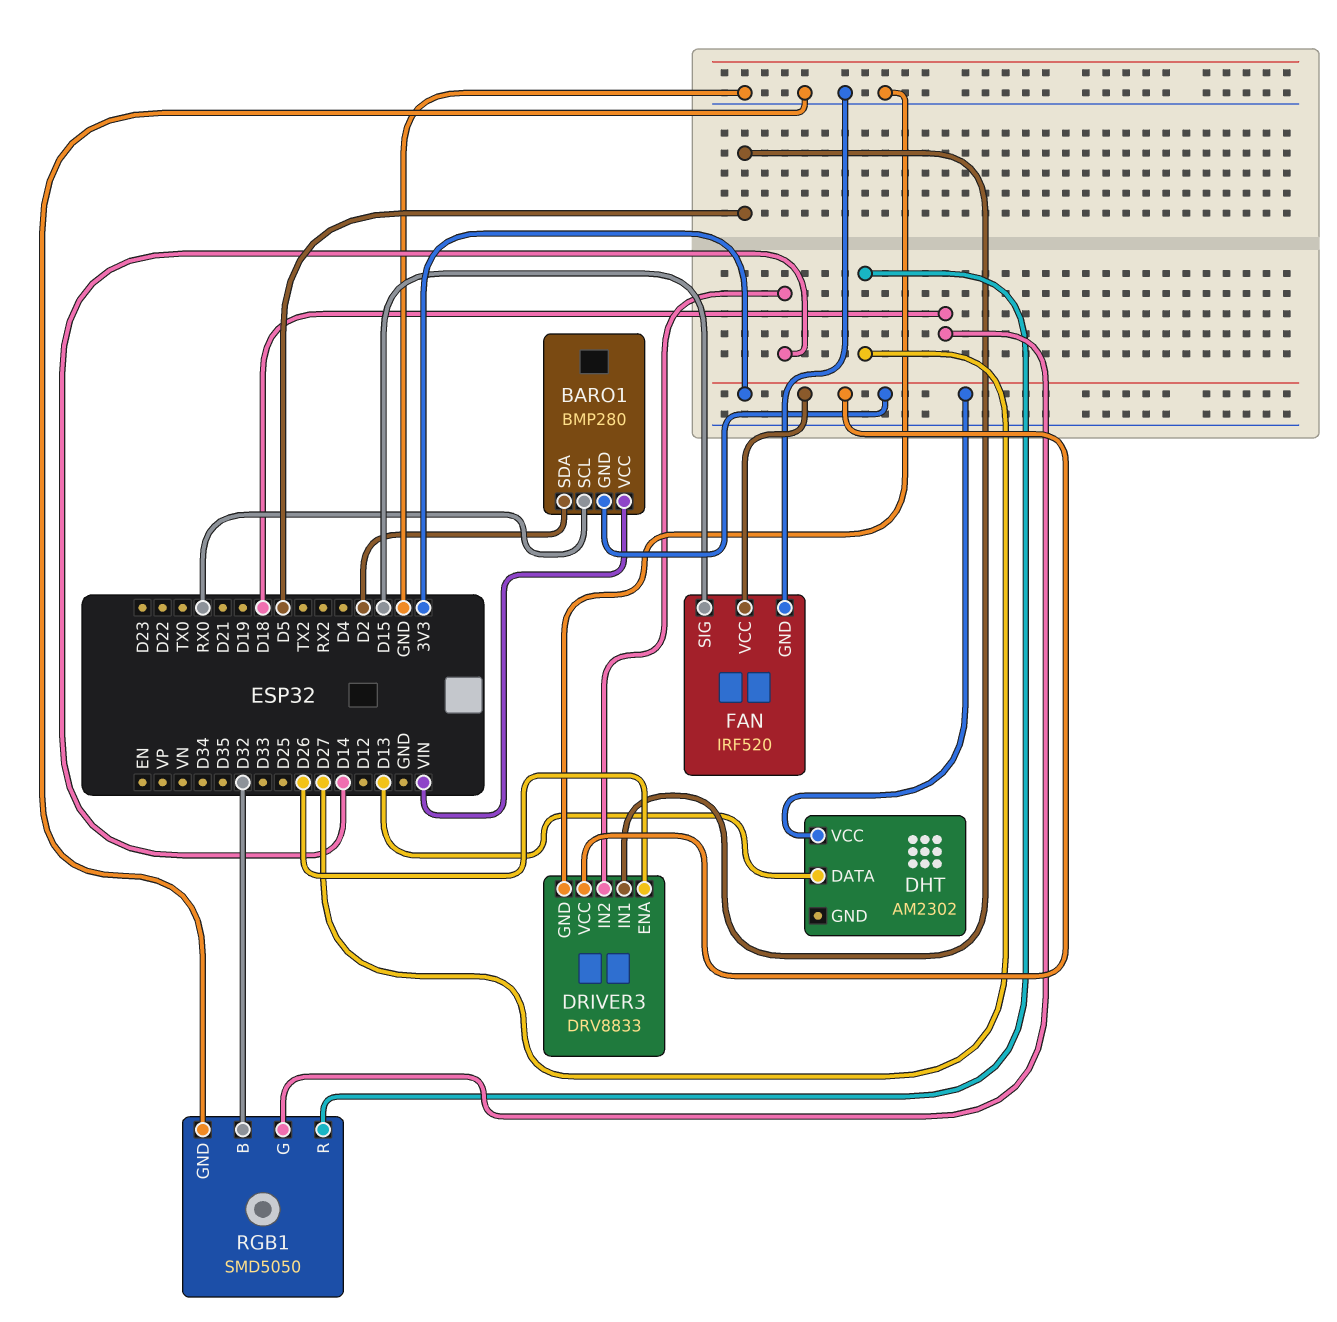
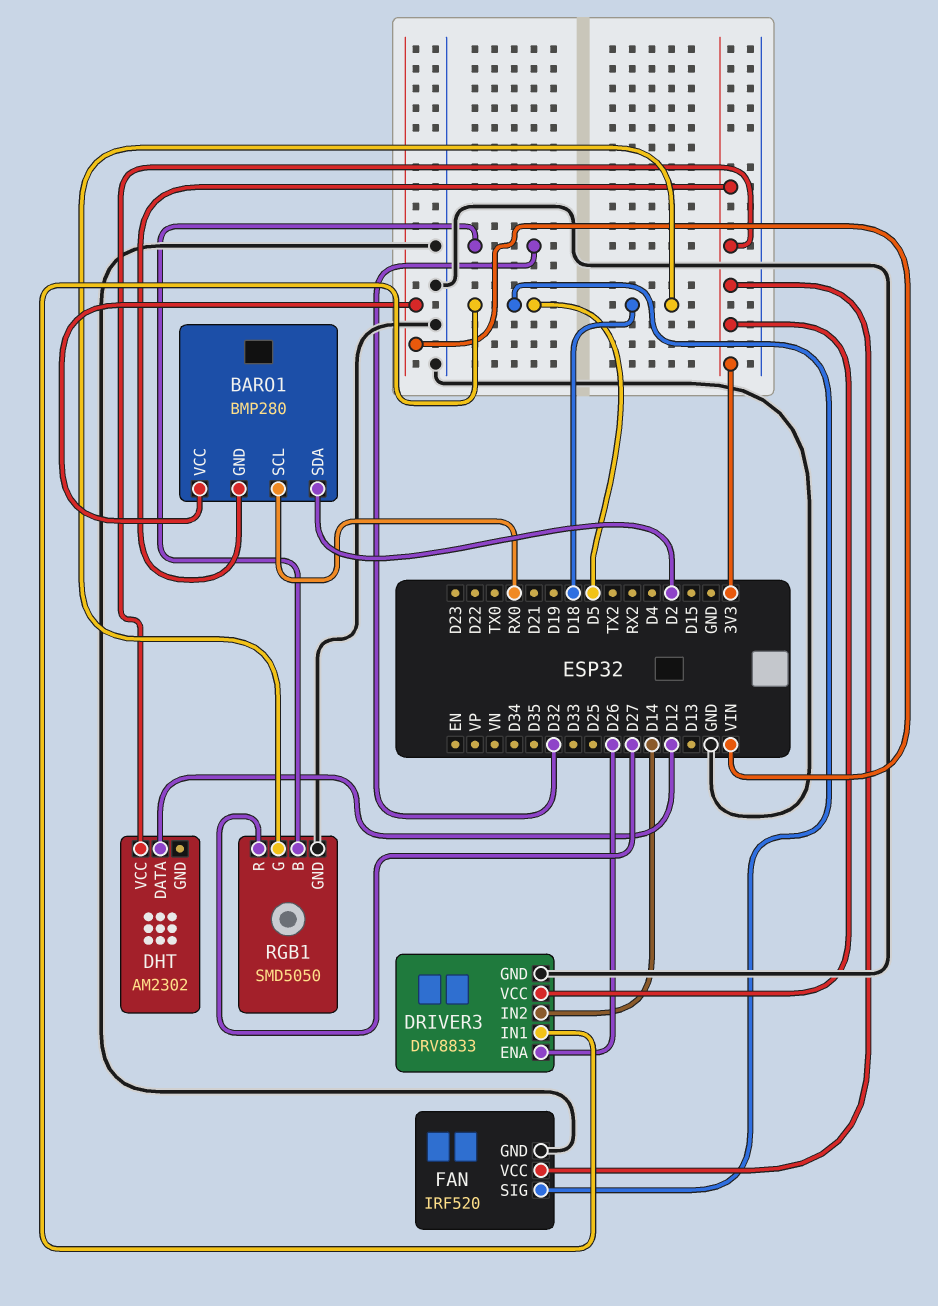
DHT pin DATA: D13 -> D12
FAN pin SIG: D15 -> D5

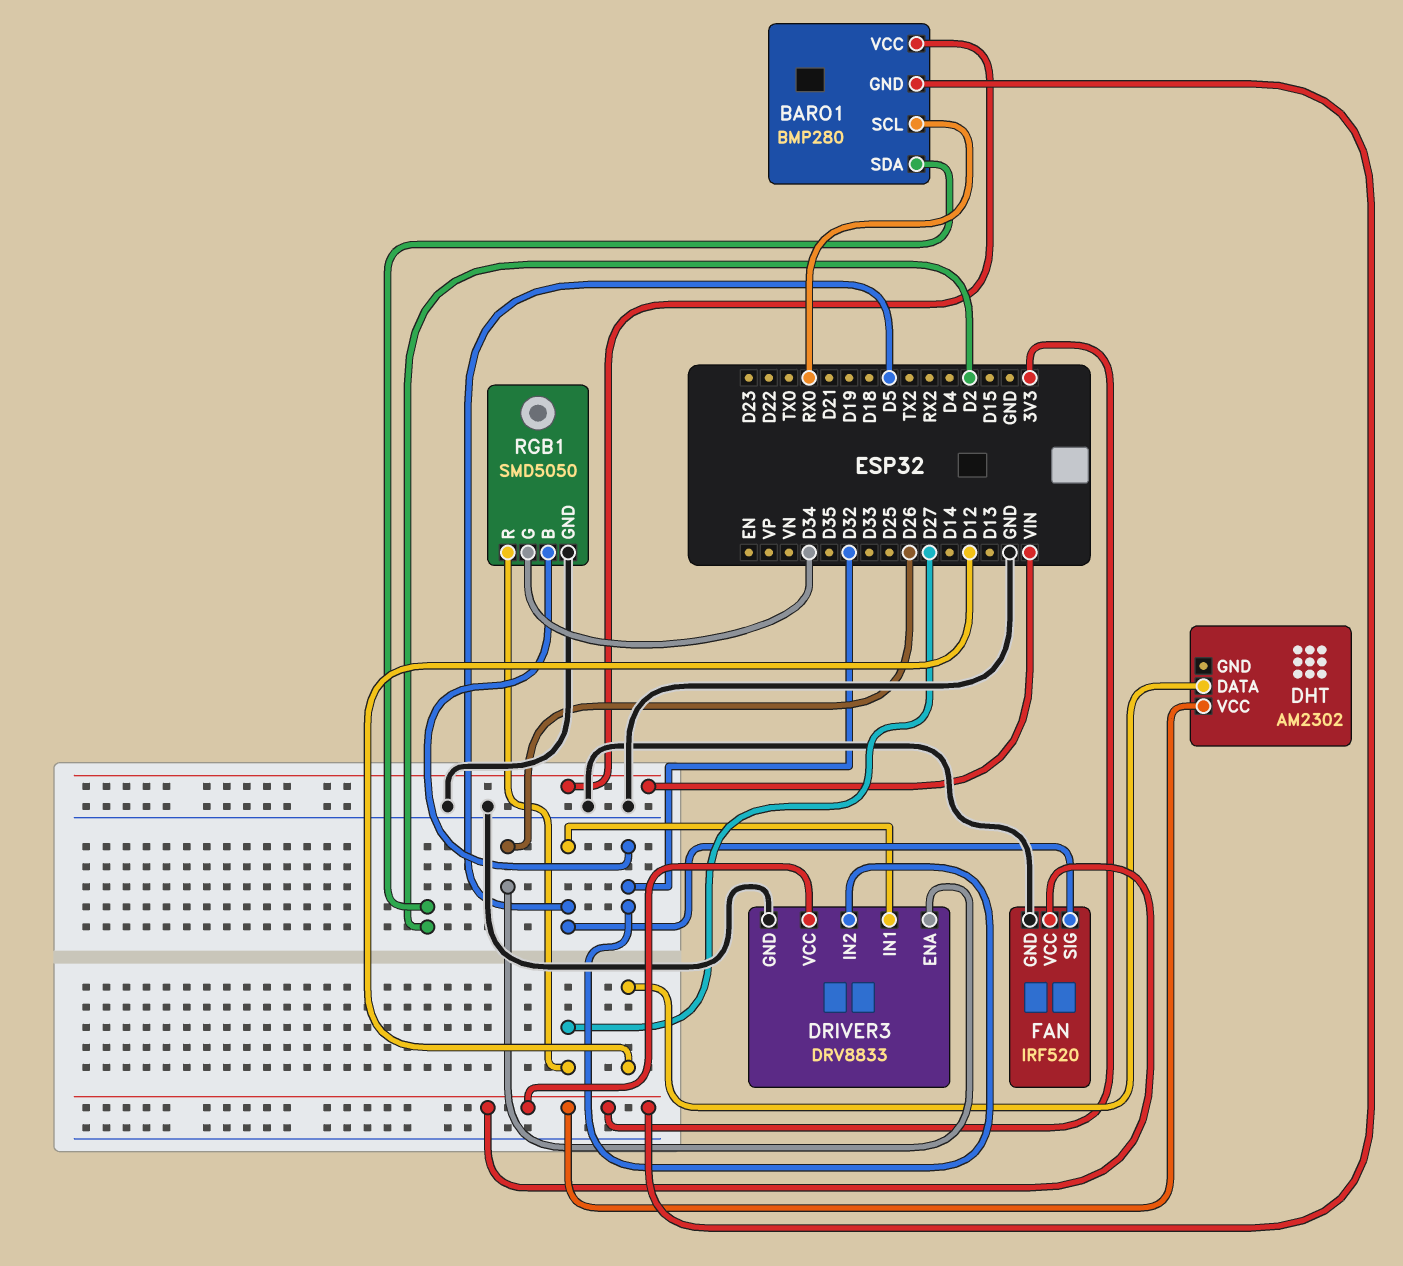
DRIVER3 pin IN2: D14 -> D32
RGB1 pin G: D18 -> D34

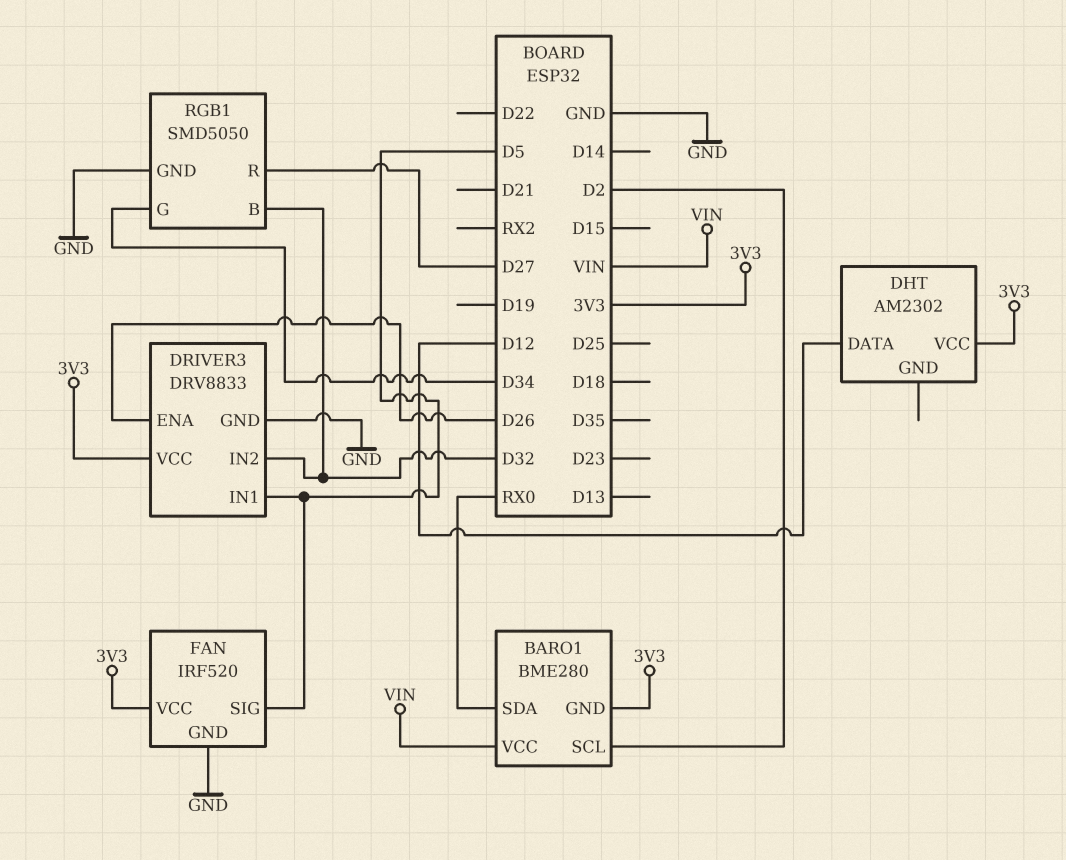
BARO1: BMP280 -> BME280
BARO1 pin SCL: RX0 -> D2
BARO1 pin SDA: D2 -> RX0

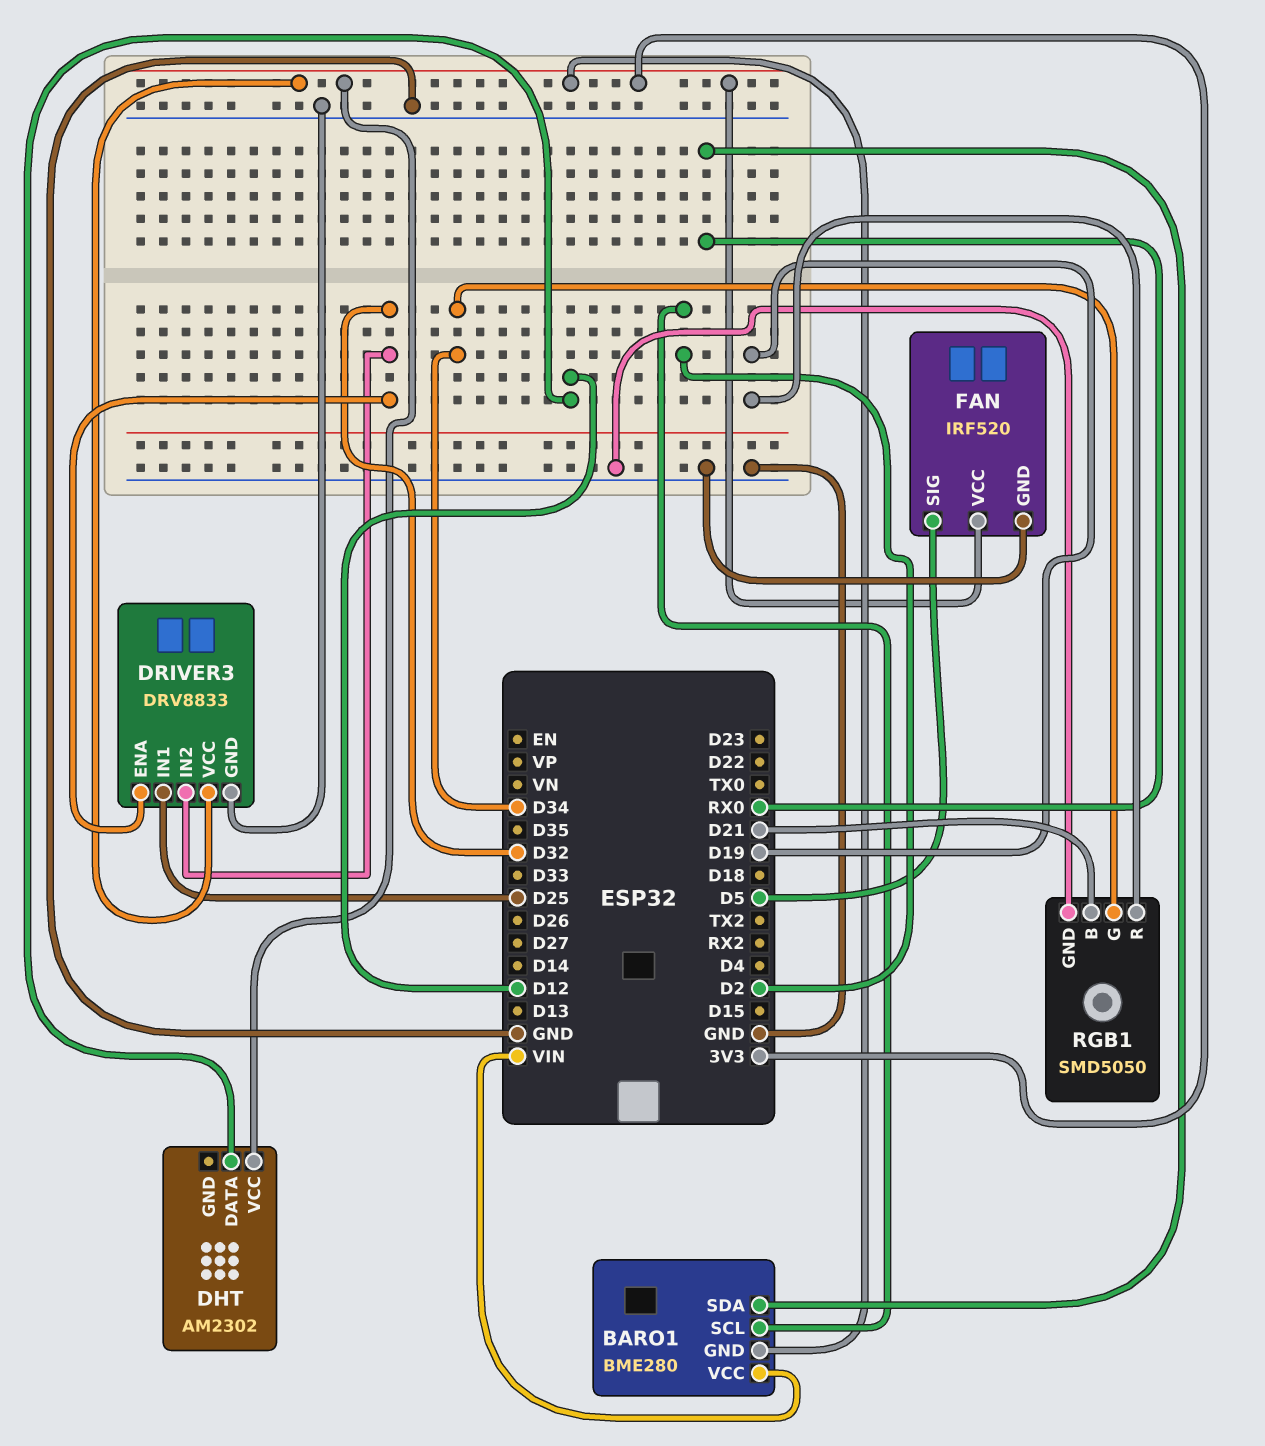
DRIVER3 pin ENA: D26 -> D32
DRIVER3 pin IN1: D5 -> D25
RGB1 pin B: D32 -> D21
RGB1 pin R: D27 -> D19

